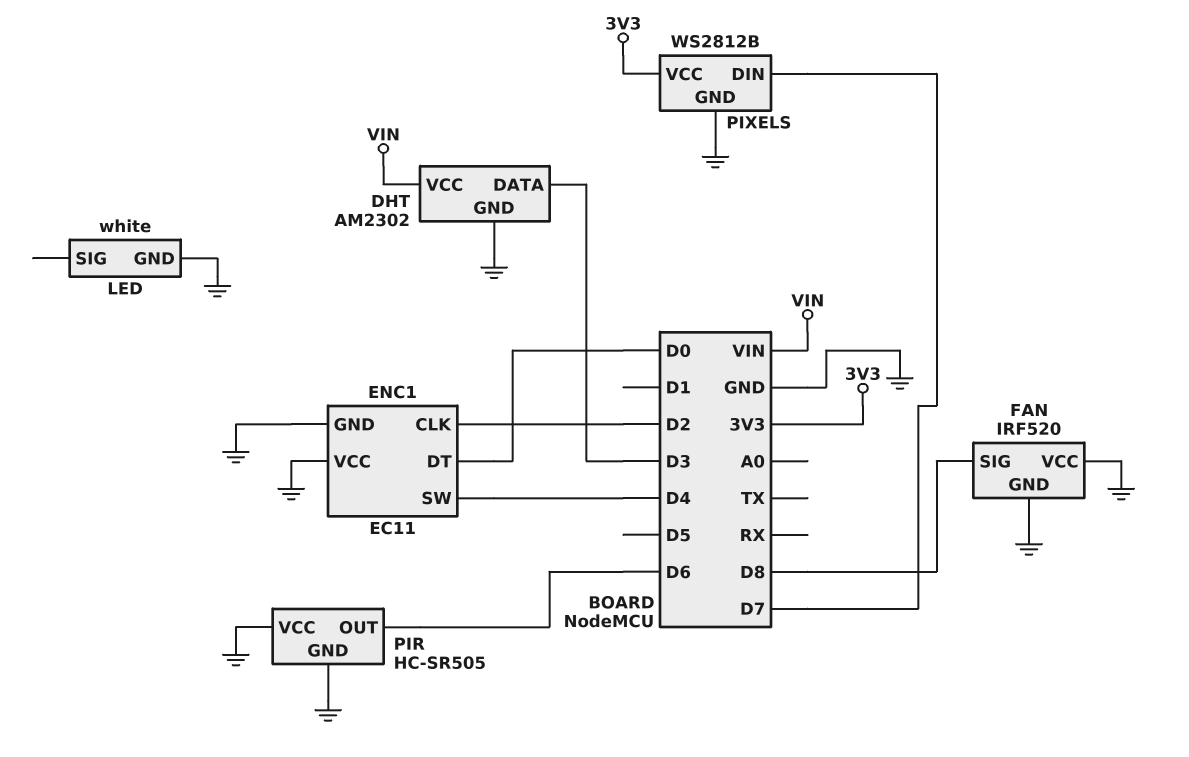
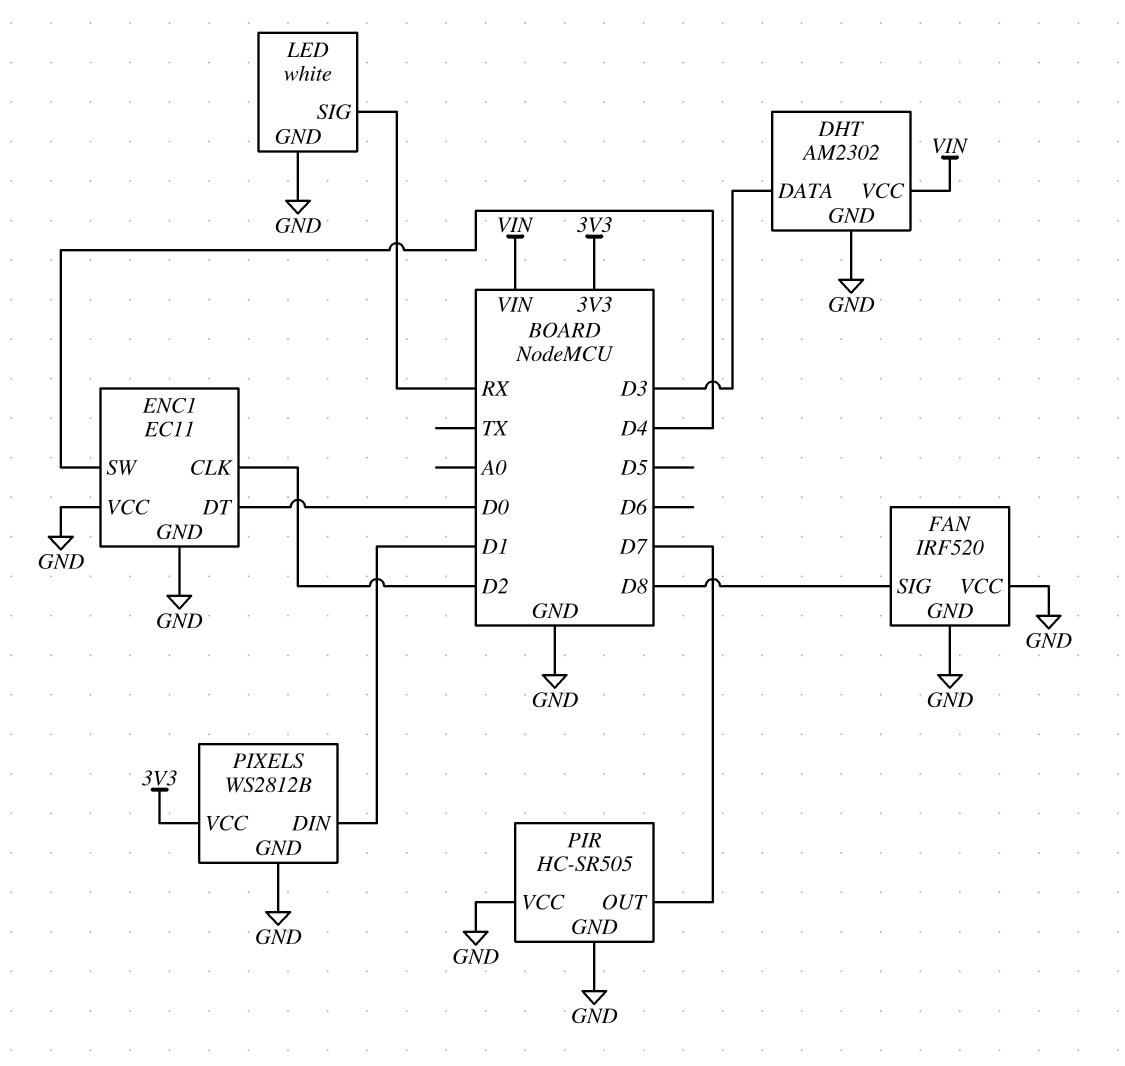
LED pin SIG: none -> RX
PIR pin OUT: D6 -> D7
PIXELS pin DIN: D7 -> D1

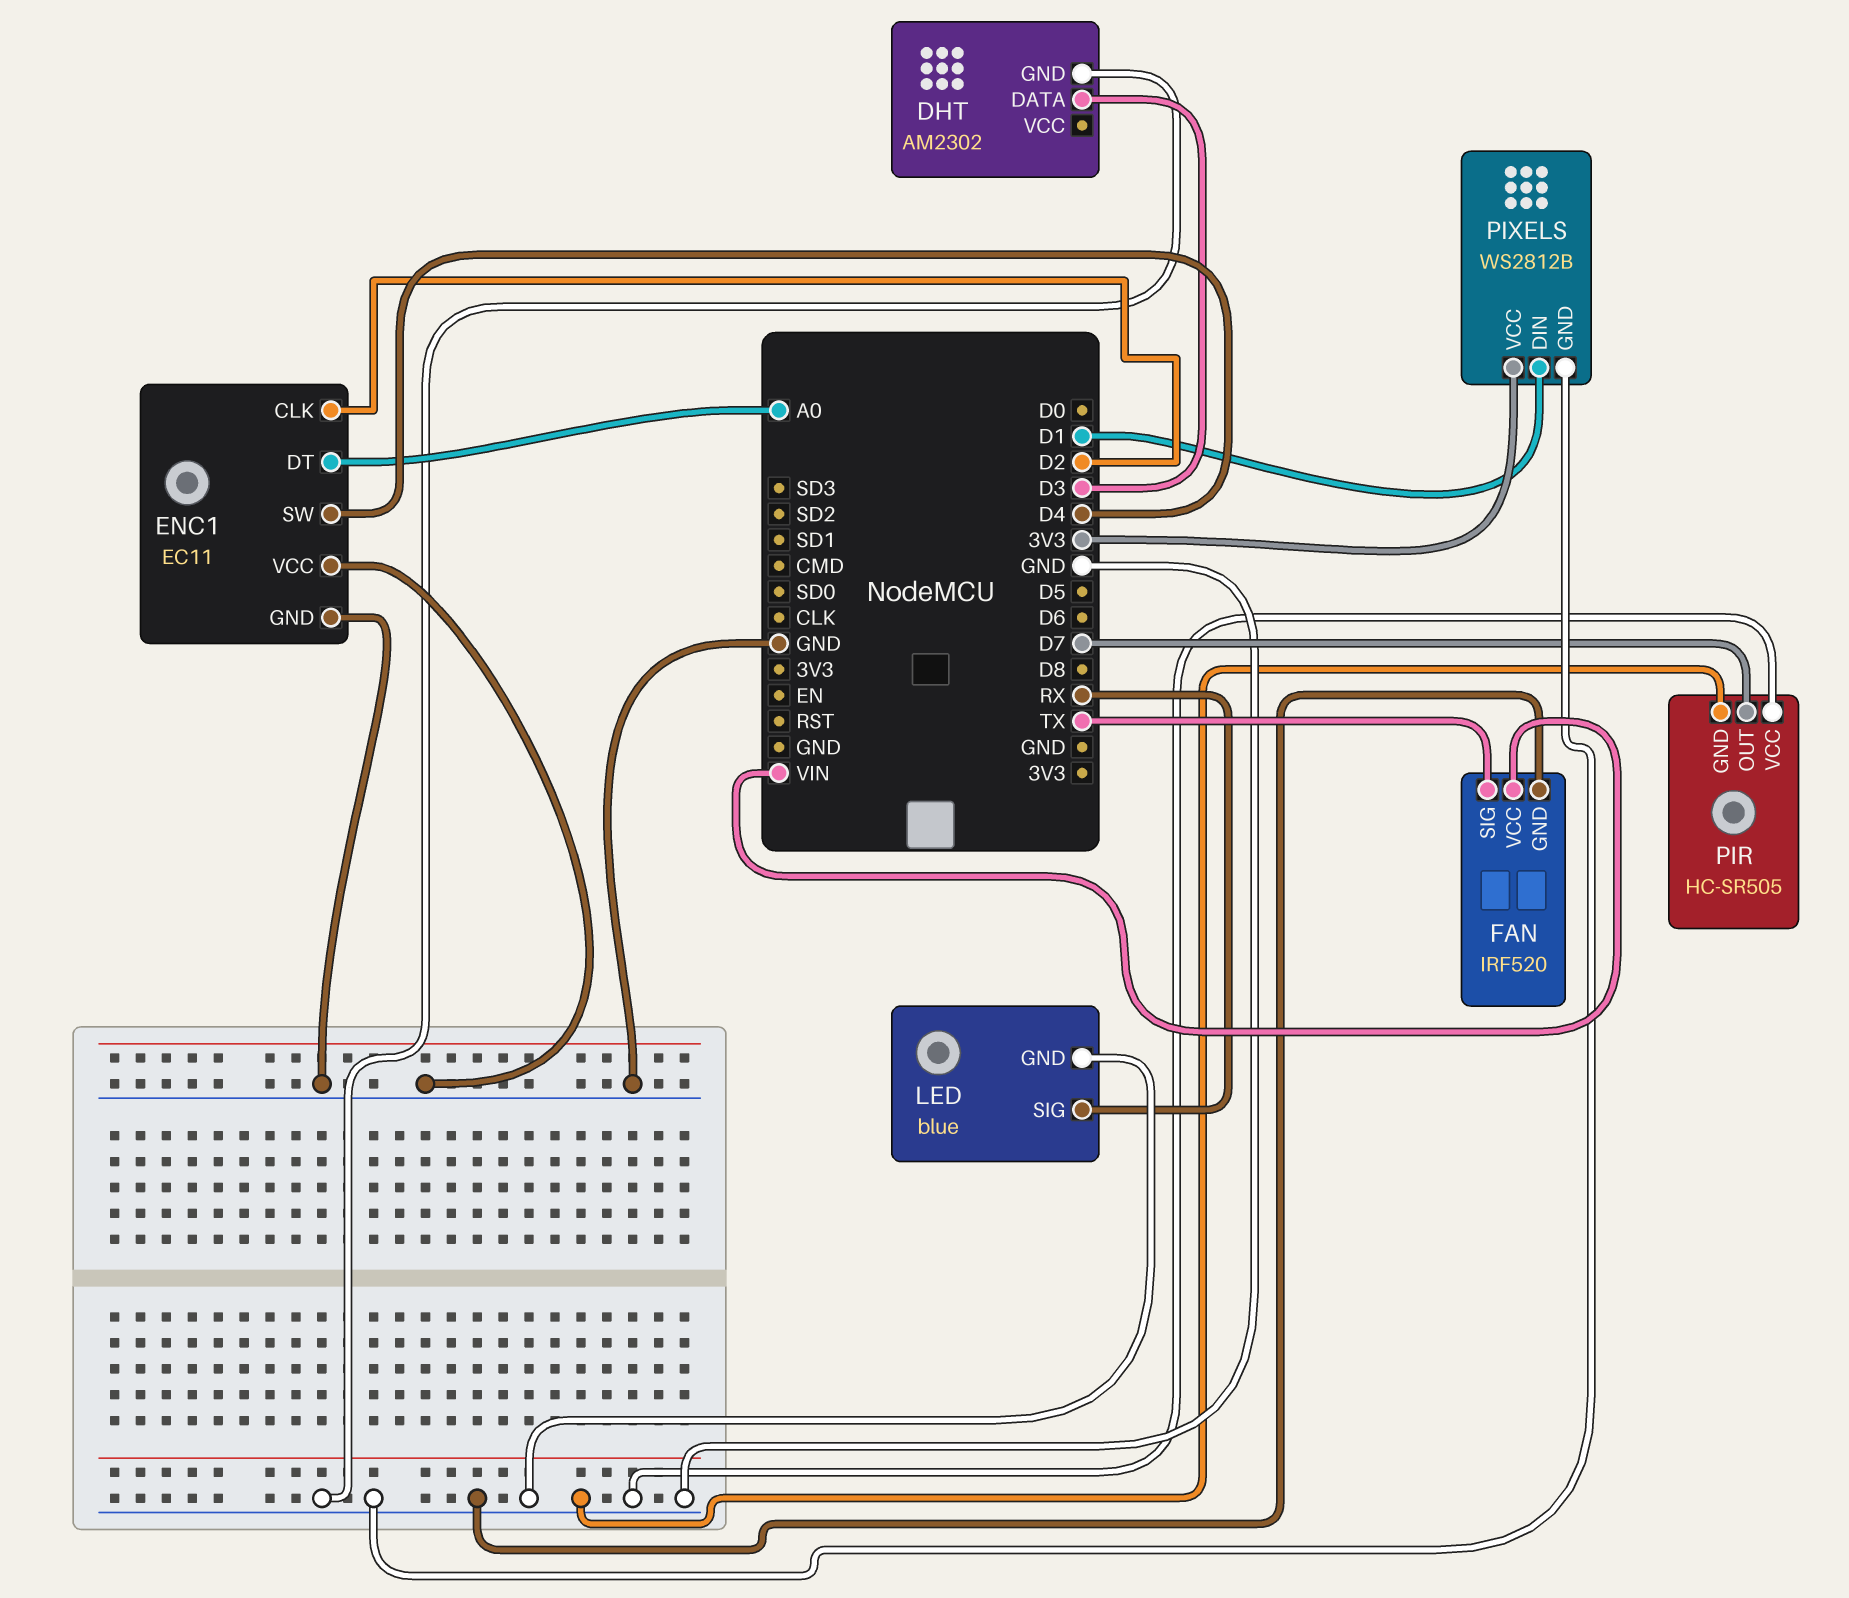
DHT pin VCC: VIN -> none
ENC1 pin DT: D0 -> A0
FAN pin SIG: D8 -> TX
FAN pin VCC: GND -> VIN
LED: white -> blue

